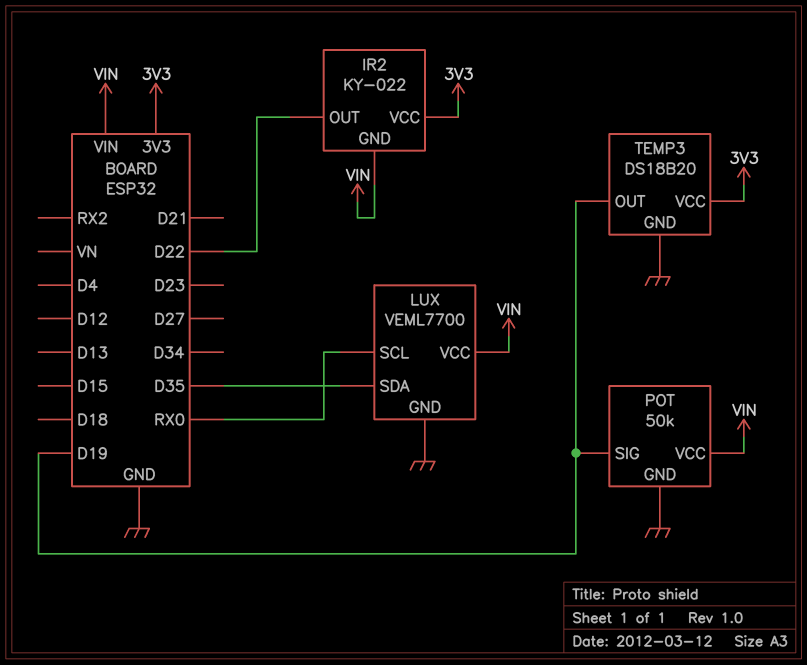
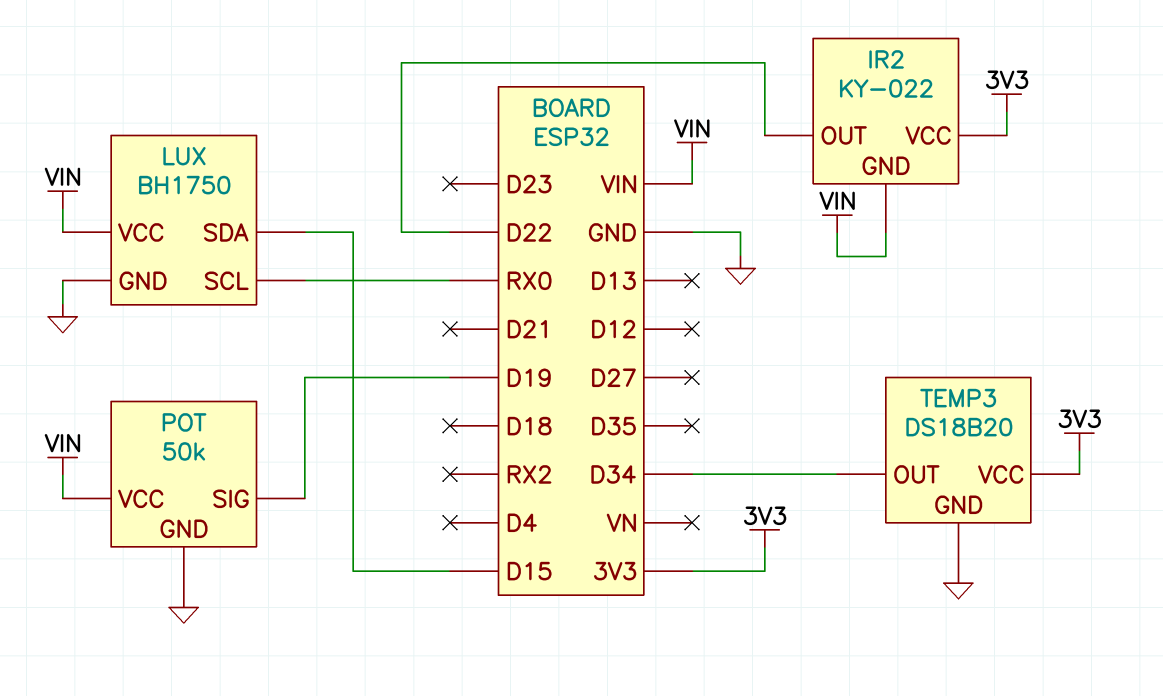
LUX: VEML7700 -> BH1750
LUX pin SDA: D35 -> D15
TEMP3 pin OUT: D19 -> D34

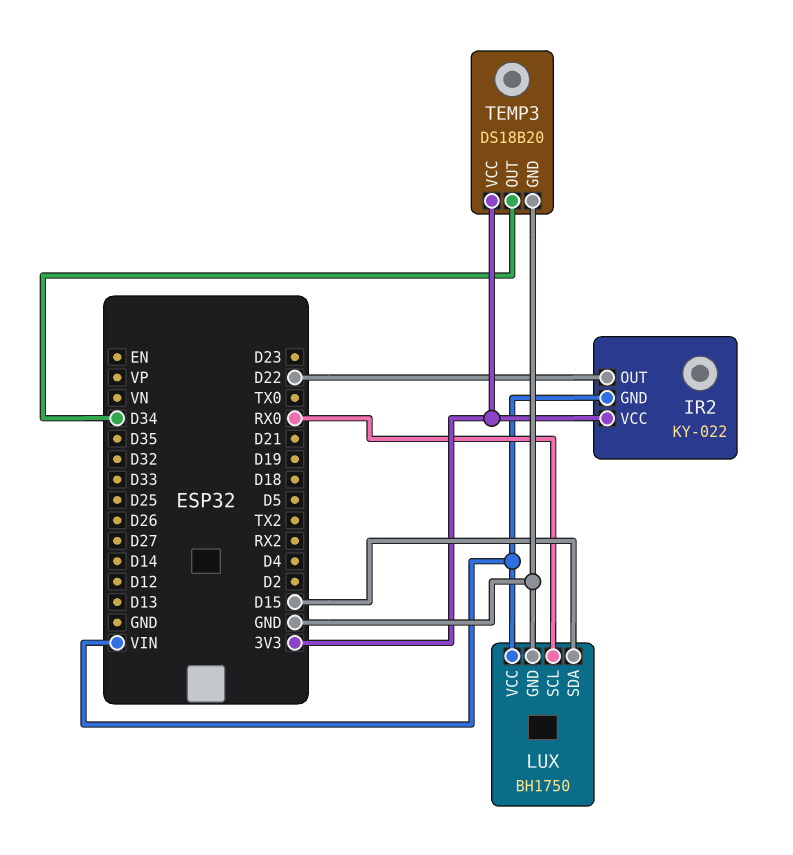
POT: 50k -> none
POT pin GND: GND -> none
POT pin SIG: D19 -> none
POT pin VCC: VIN -> none

